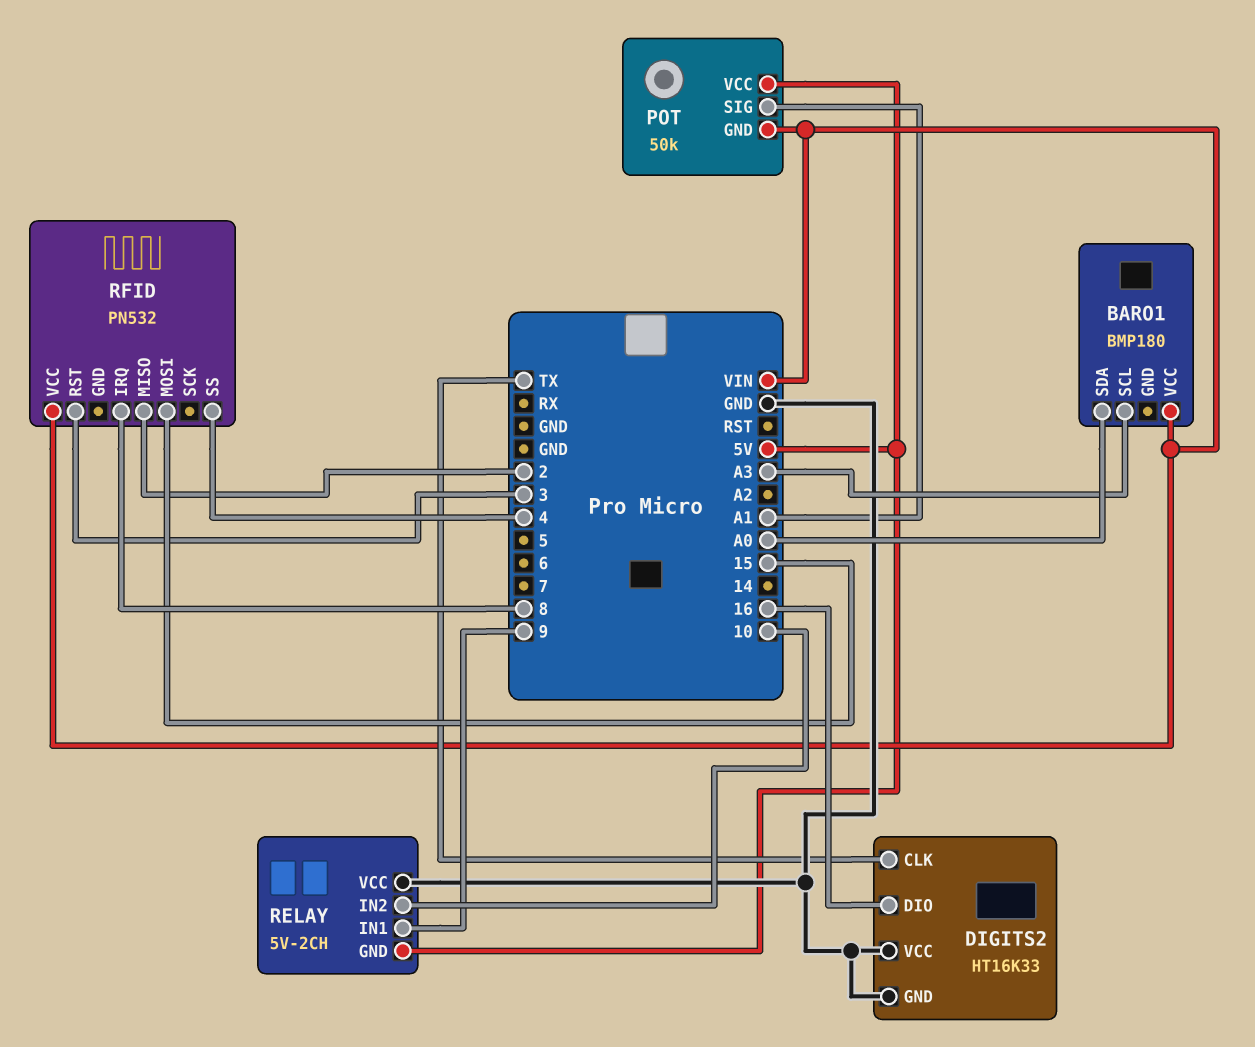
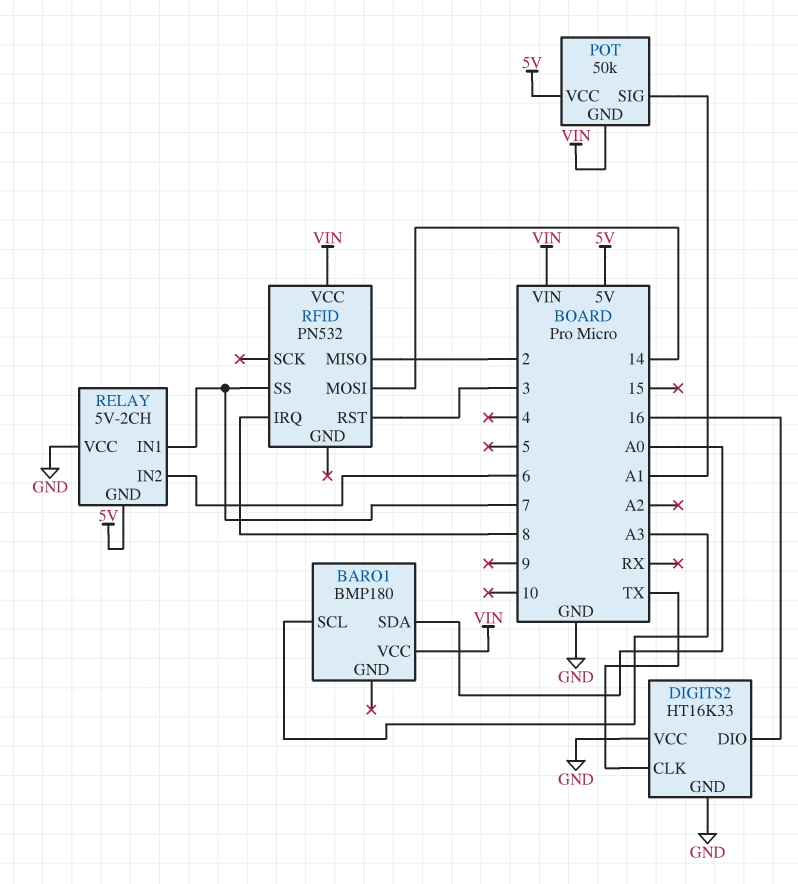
RELAY pin IN1: 9 -> 7
RELAY pin IN2: 10 -> 6
RFID pin MOSI: 15 -> 14
RFID pin SS: 4 -> 7

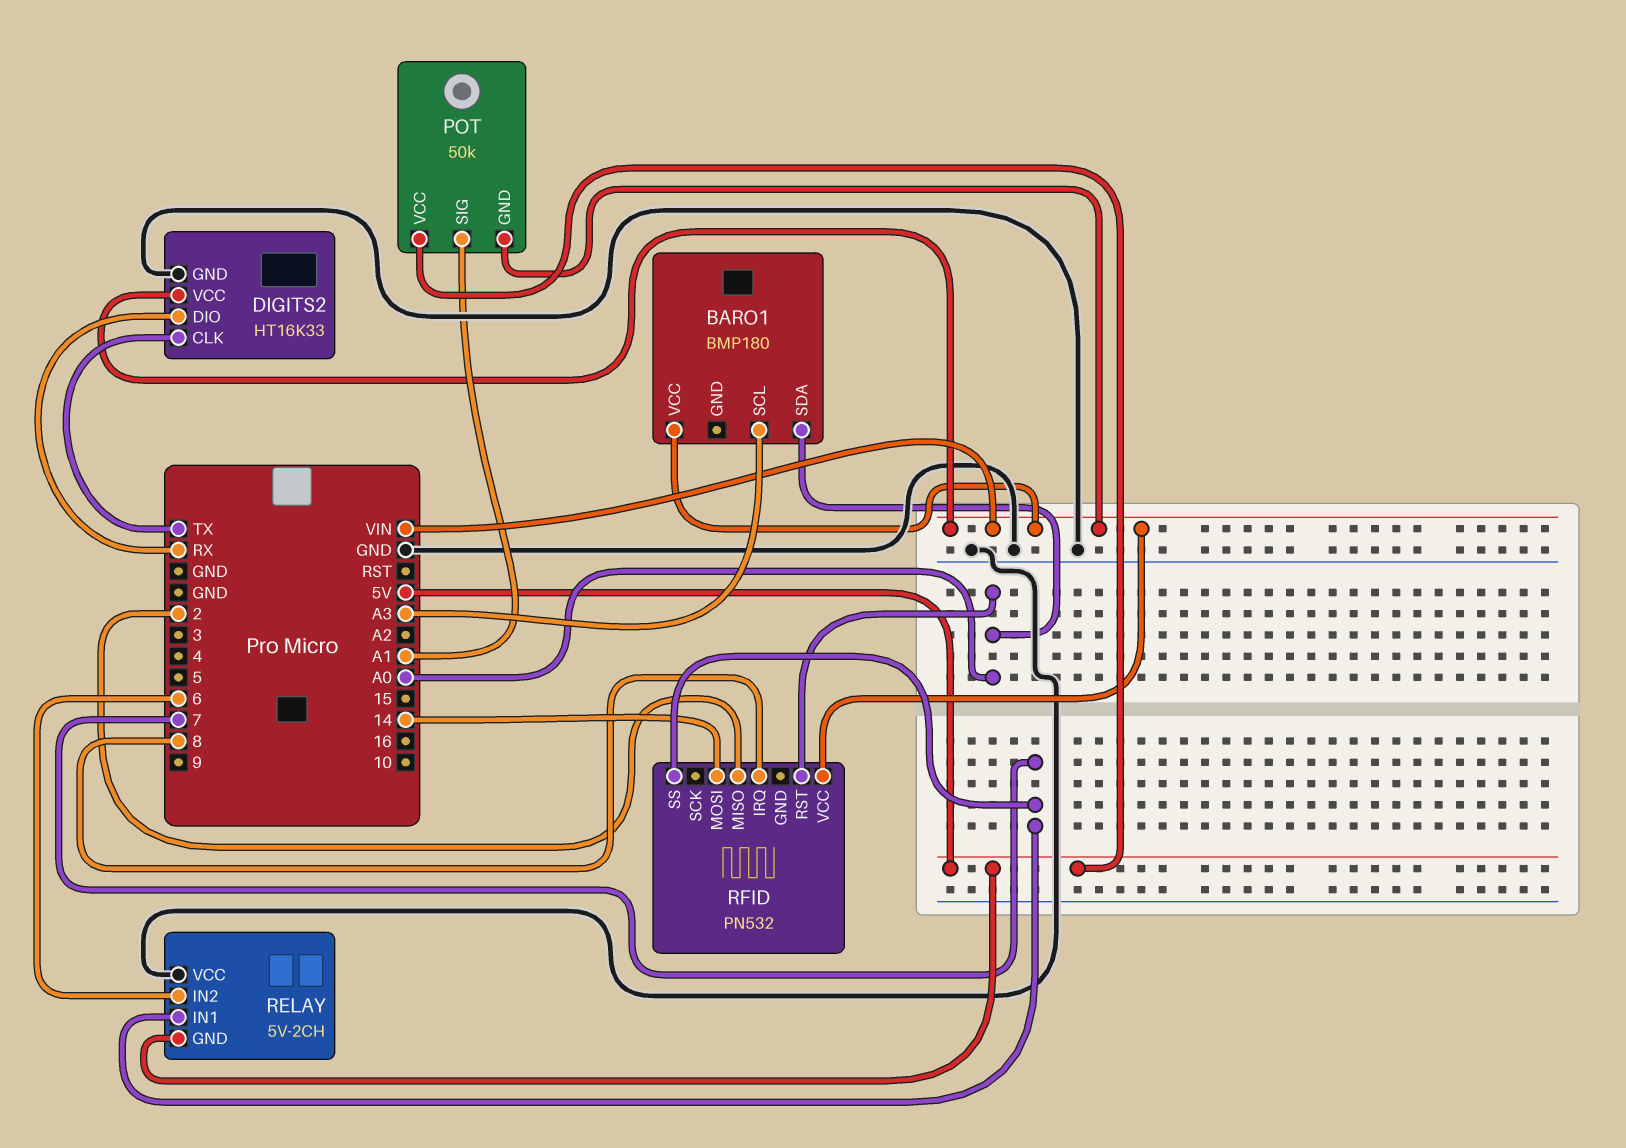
DIGITS2 pin DIO: 16 -> RX
DIGITS2 pin VCC: GND -> VIN
RFID pin RST: 3 -> A0

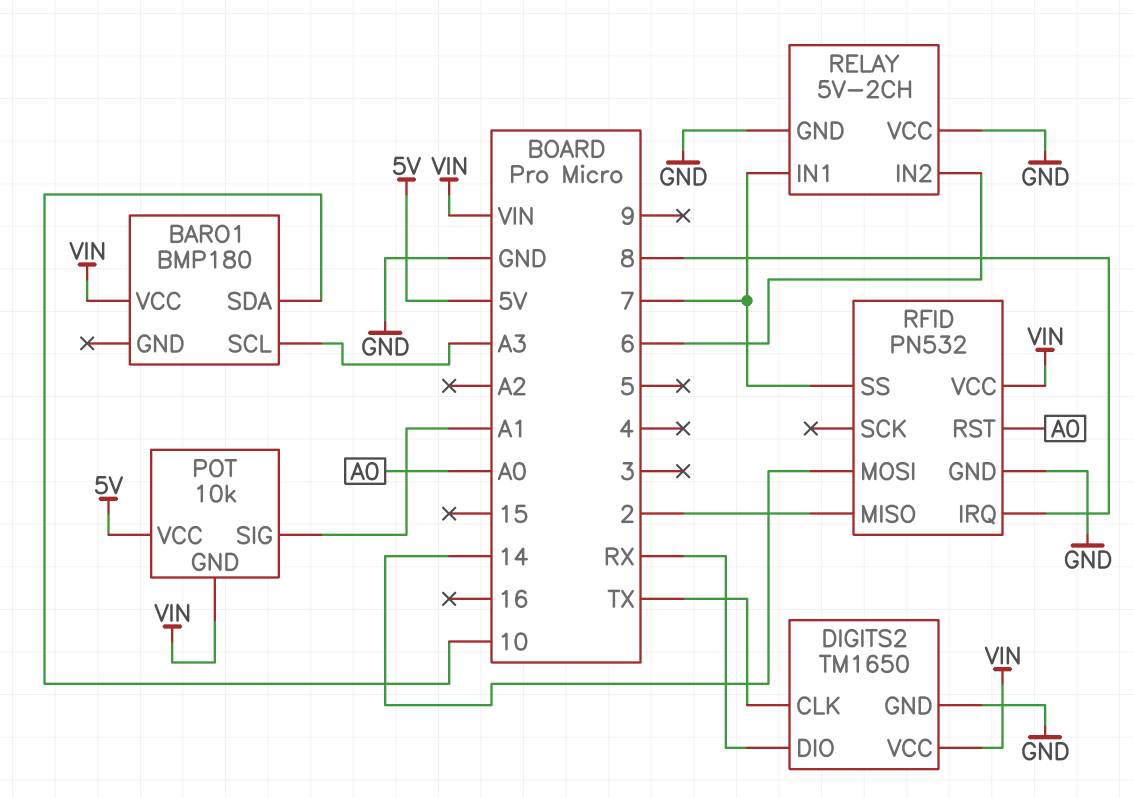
BARO1 pin SDA: A0 -> 10
DIGITS2: HT16K33 -> TM1650
POT: 50k -> 10k
RELAY pin GND: 5V -> GND
RFID pin GND: none -> GND

